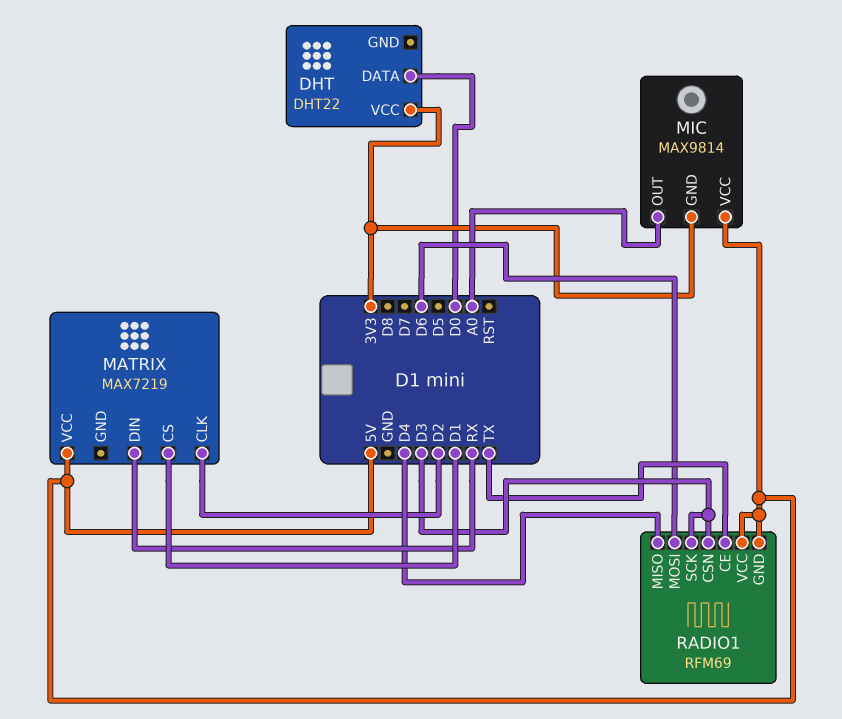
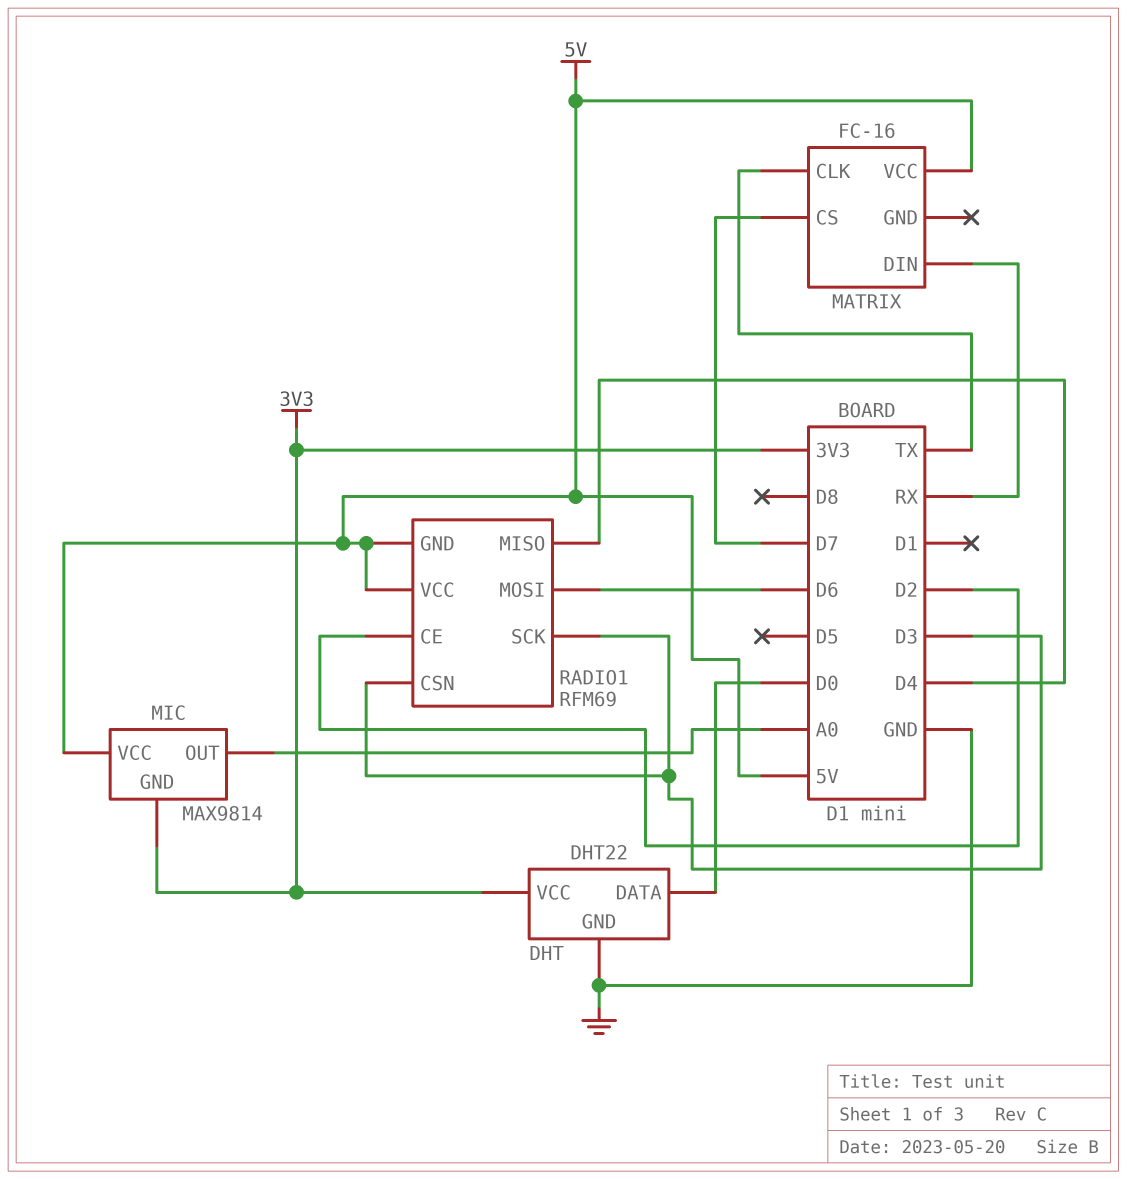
DHT pin GND: none -> GND
MATRIX: MAX7219 -> FC-16
MATRIX pin CLK: D2 -> TX
MATRIX pin CS: D1 -> D7
RADIO1 pin CE: TX -> D2

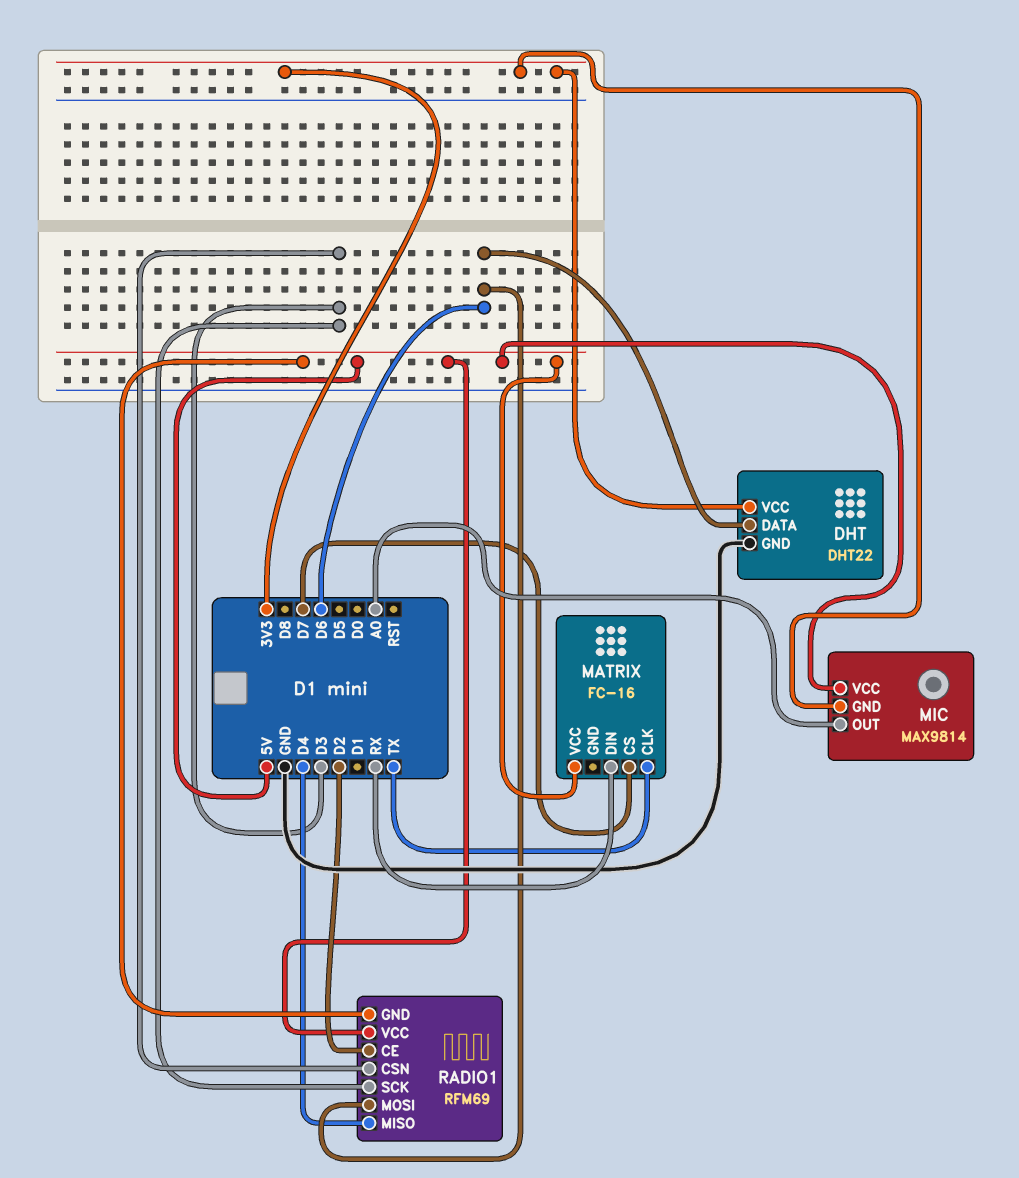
DHT pin DATA: D0 -> D6

